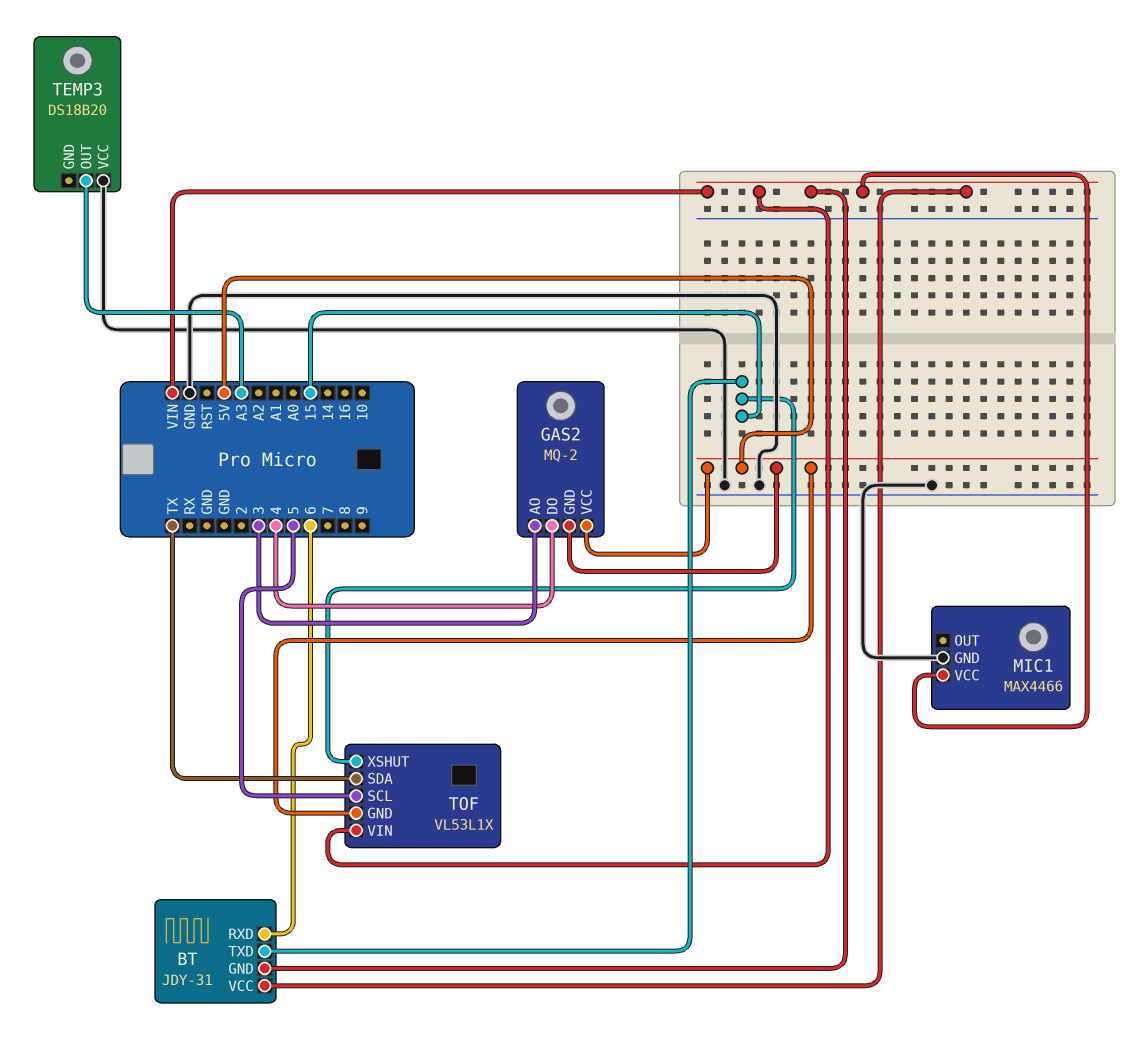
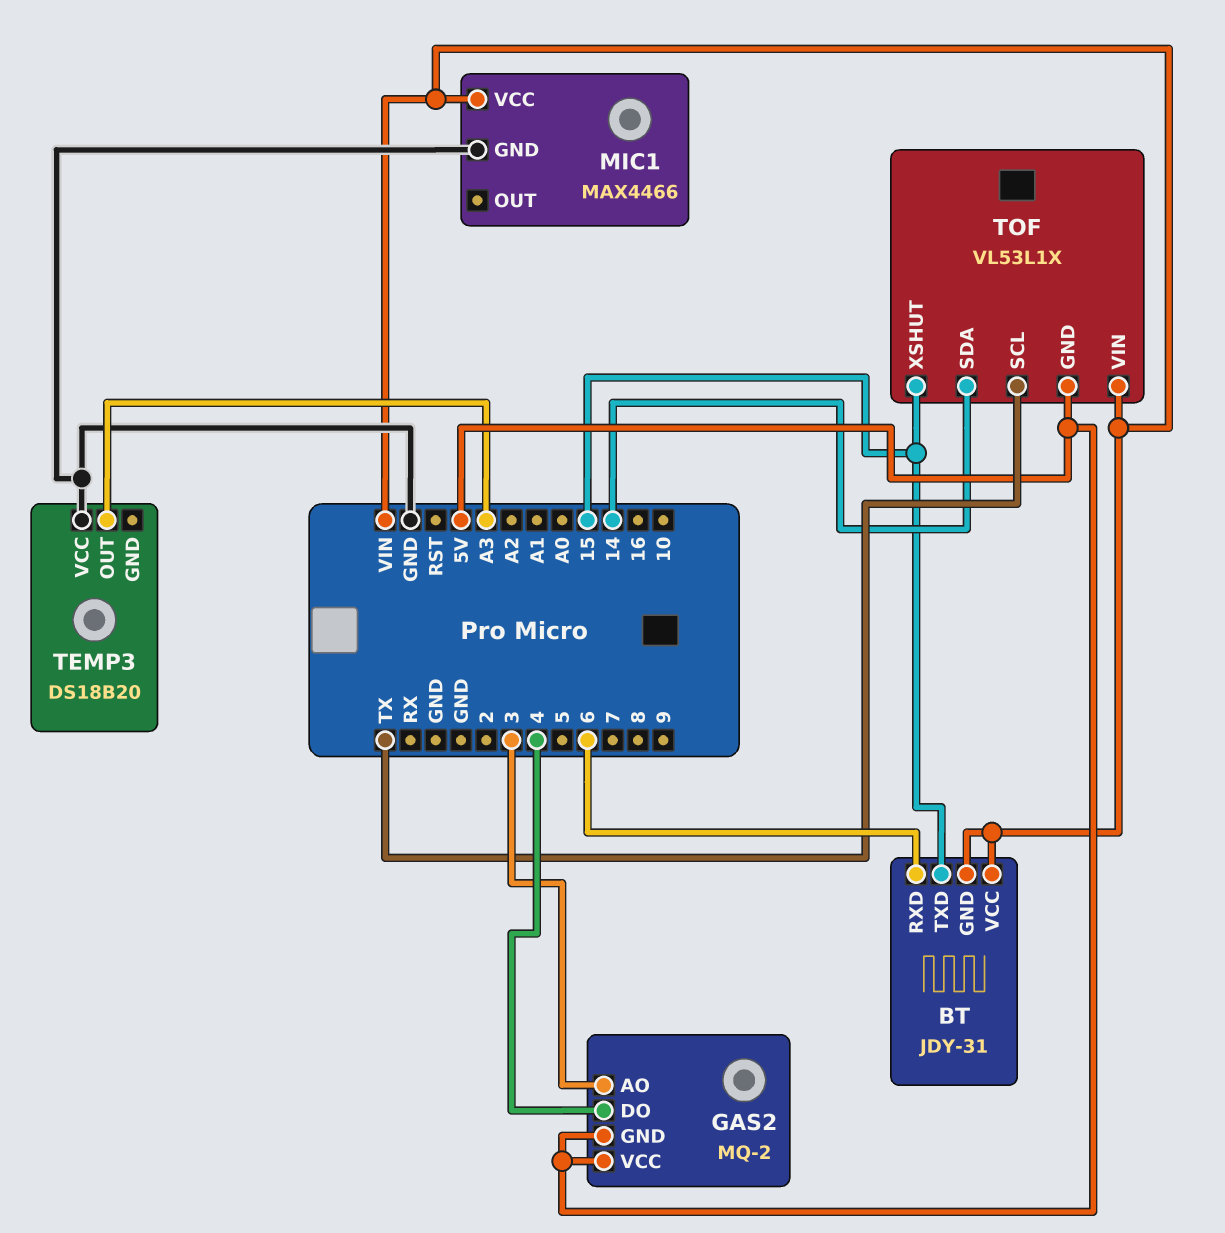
TOF pin SCL: 5 -> TX
TOF pin SDA: TX -> 14

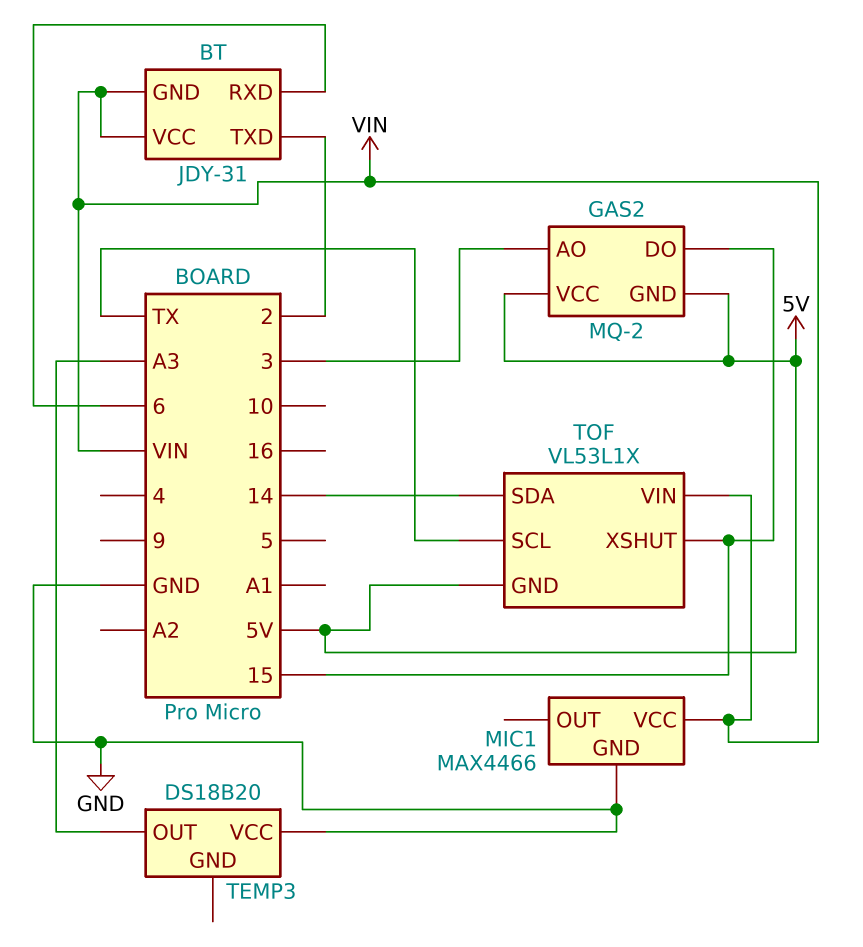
BT pin TXD: 15 -> 2
GAS2 pin DO: 4 -> 15

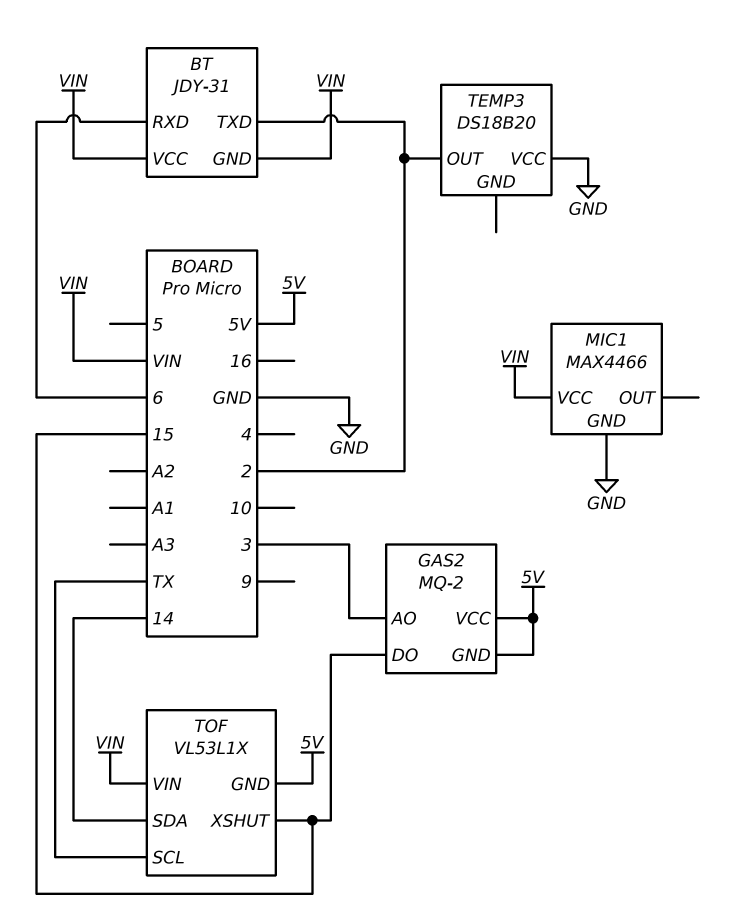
TEMP3 pin OUT: A3 -> 2

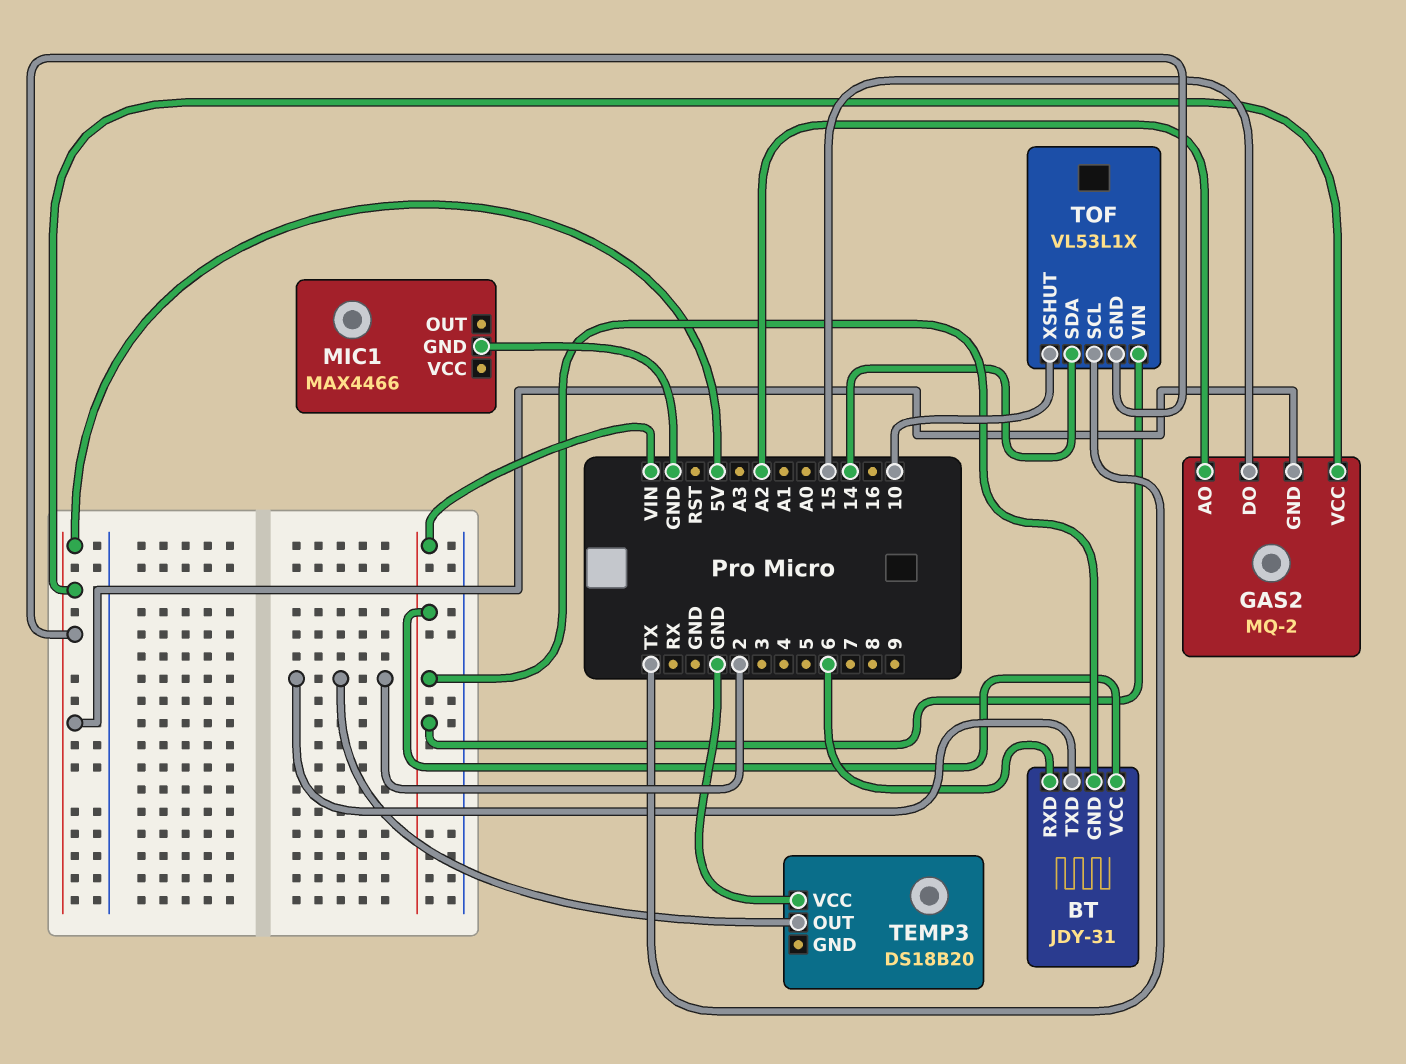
GAS2 pin AO: 3 -> A2
MIC1 pin VCC: VIN -> none
TOF pin XSHUT: 15 -> 10

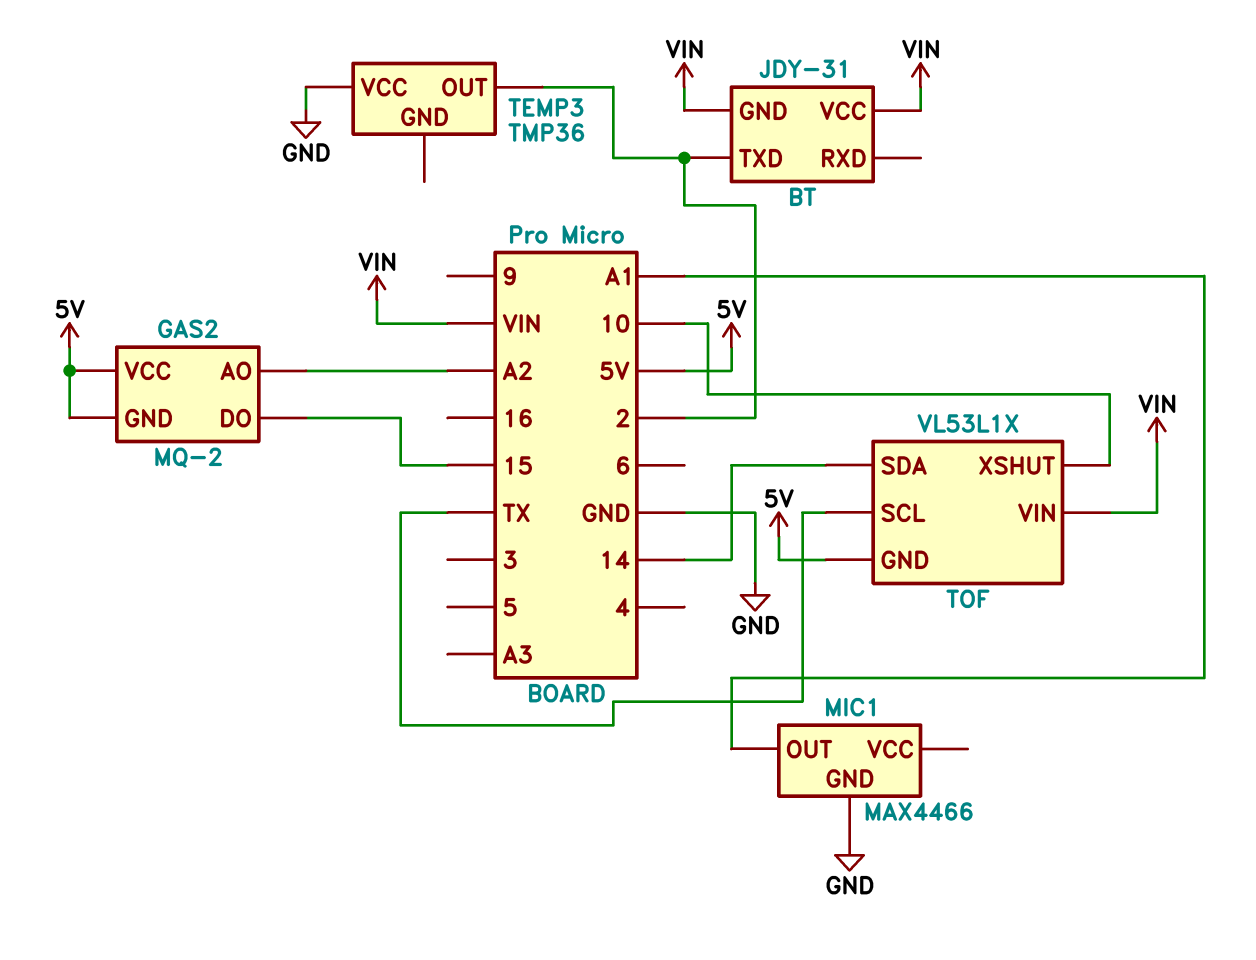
BT pin RXD: 6 -> none
MIC1 pin OUT: none -> A1
TEMP3: DS18B20 -> TMP36

